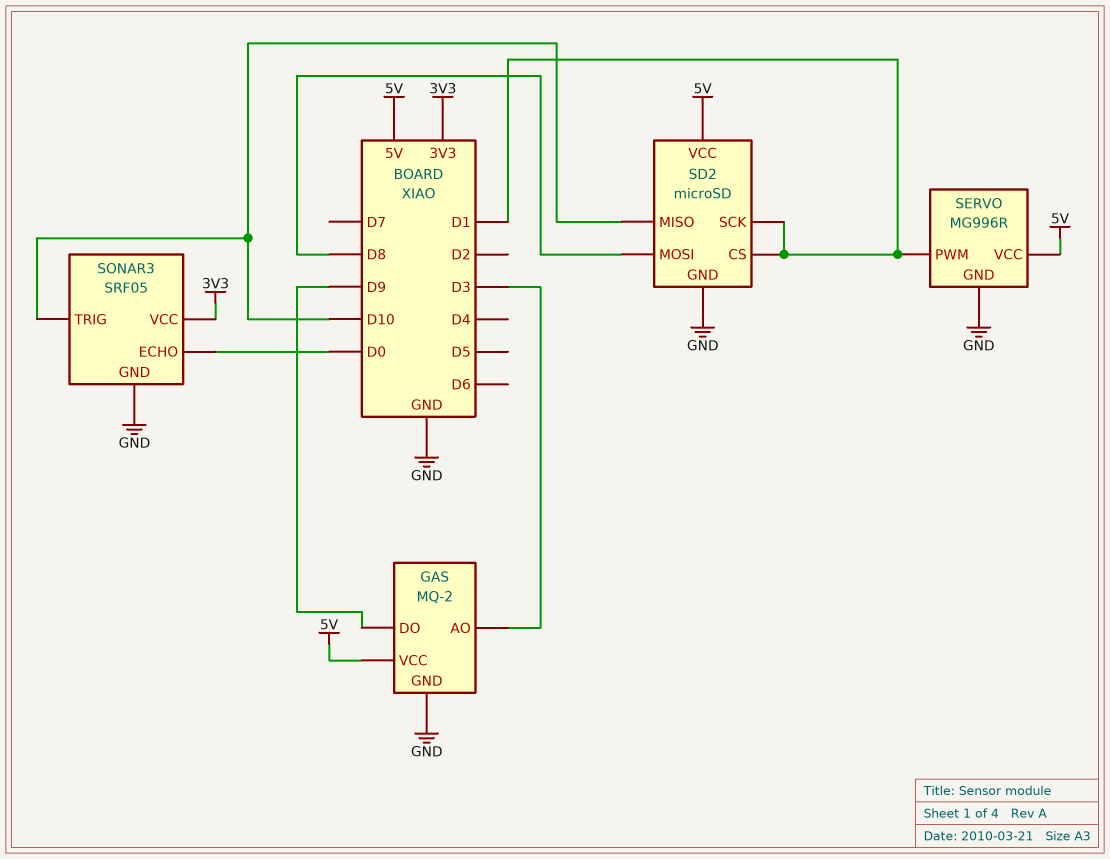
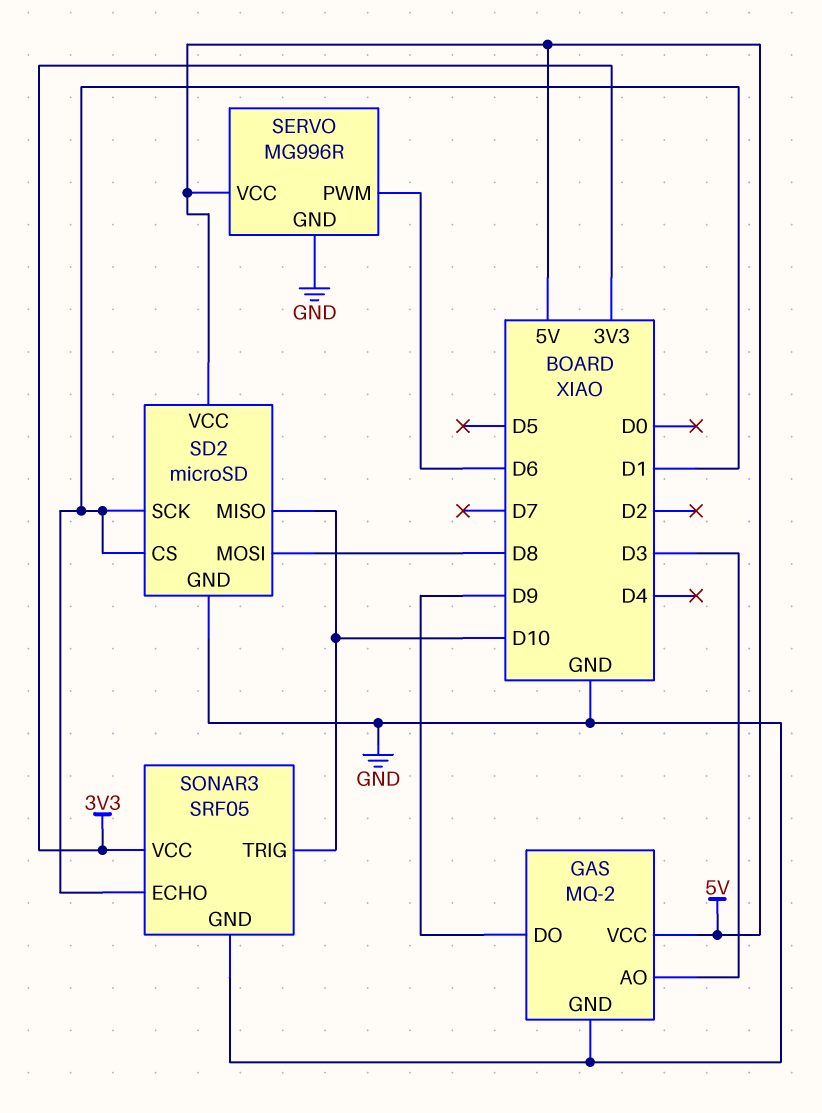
SERVO pin PWM: D1 -> D6
SONAR3 pin ECHO: D0 -> D1

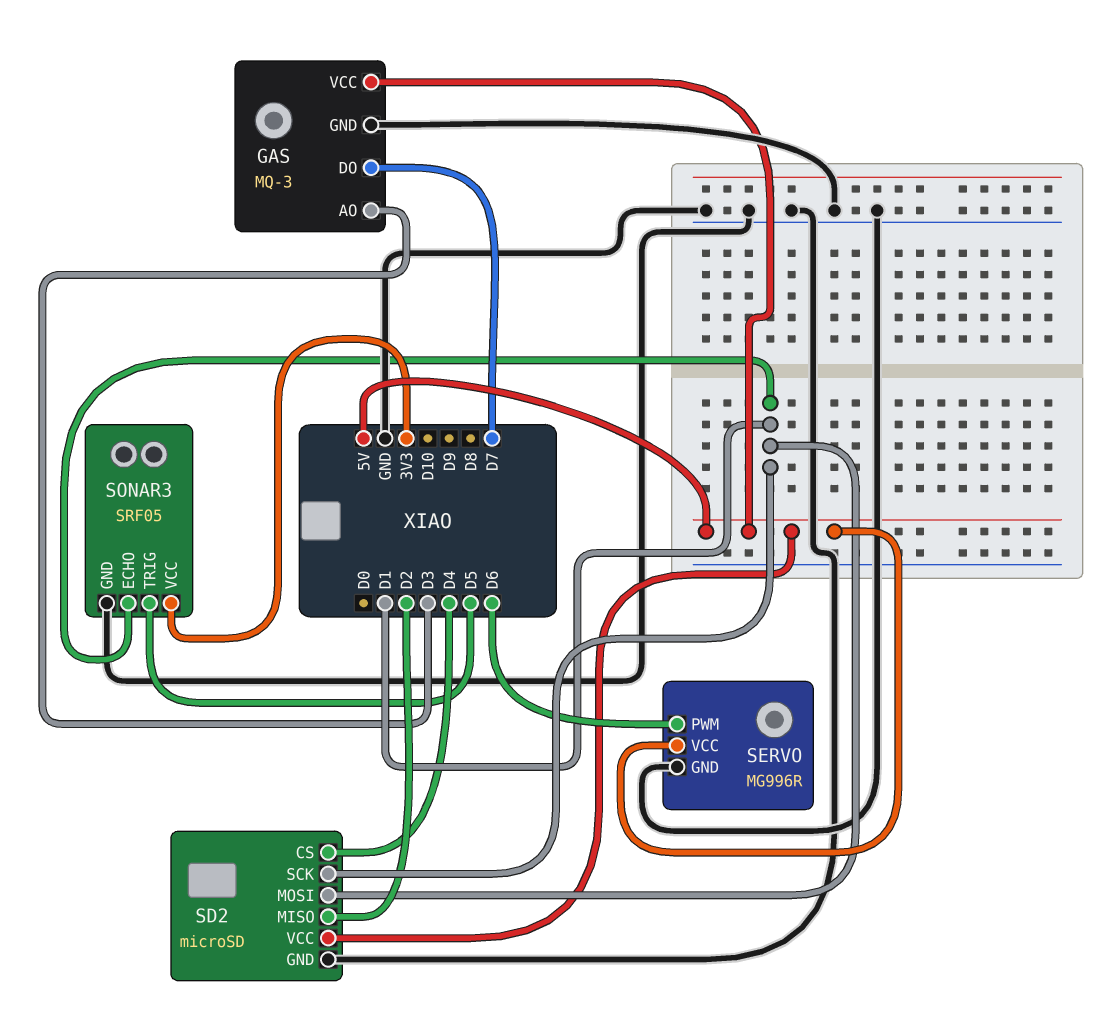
GAS: MQ-2 -> MQ-3
GAS pin DO: D9 -> D7
SD2 pin CS: D1 -> D4
SD2 pin MISO: D10 -> D2
SD2 pin MOSI: D8 -> D1
SONAR3 pin TRIG: D10 -> D5

